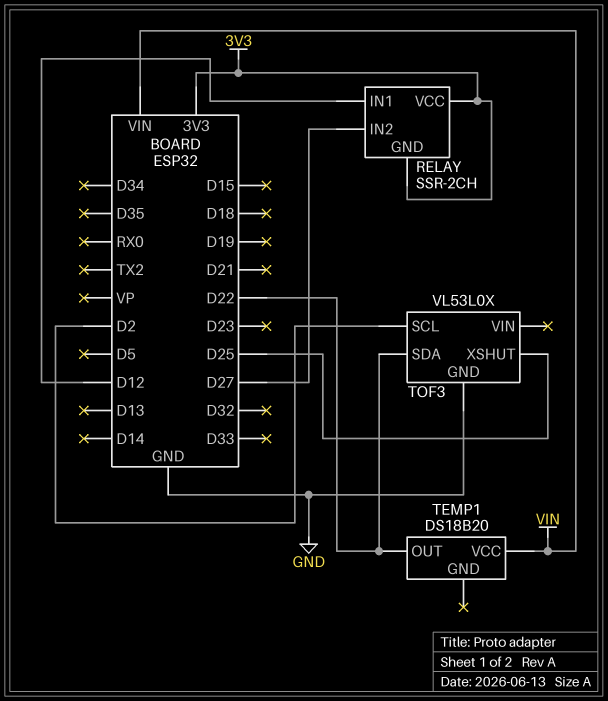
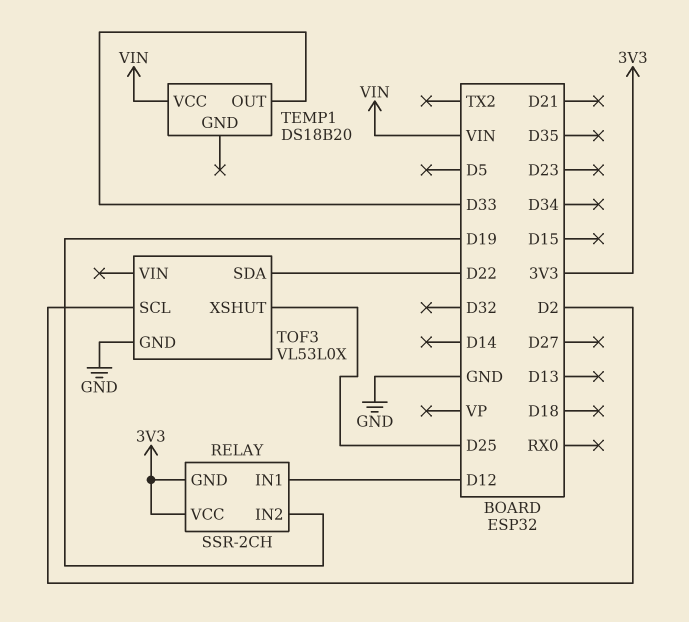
RELAY pin IN2: D27 -> D19
TEMP1 pin OUT: D22 -> D33

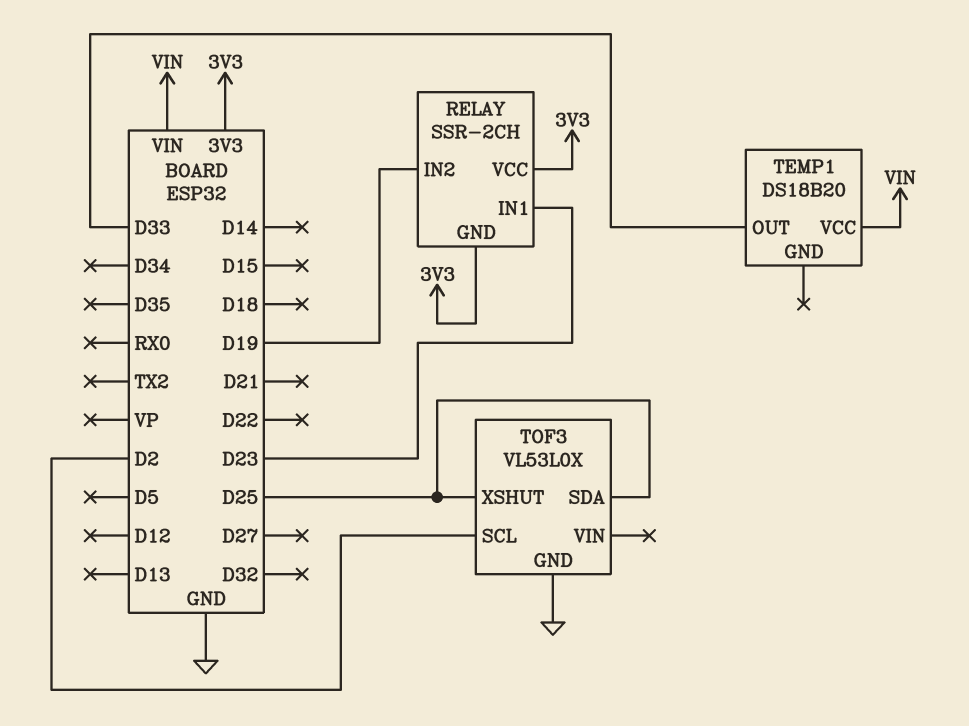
RELAY pin IN1: D12 -> D23
TOF3 pin SDA: D22 -> D25

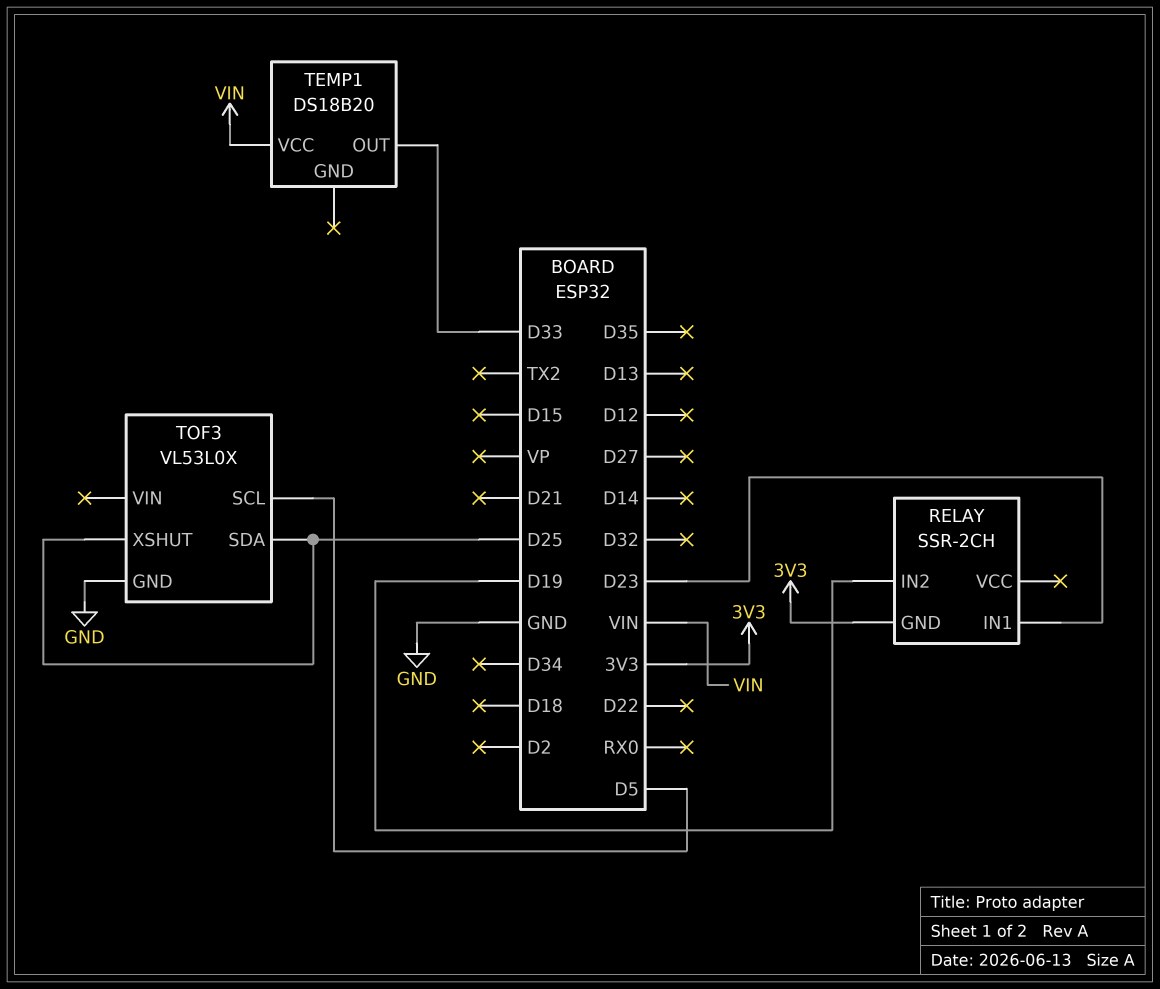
RELAY pin VCC: 3V3 -> none
TOF3 pin SCL: D2 -> D5

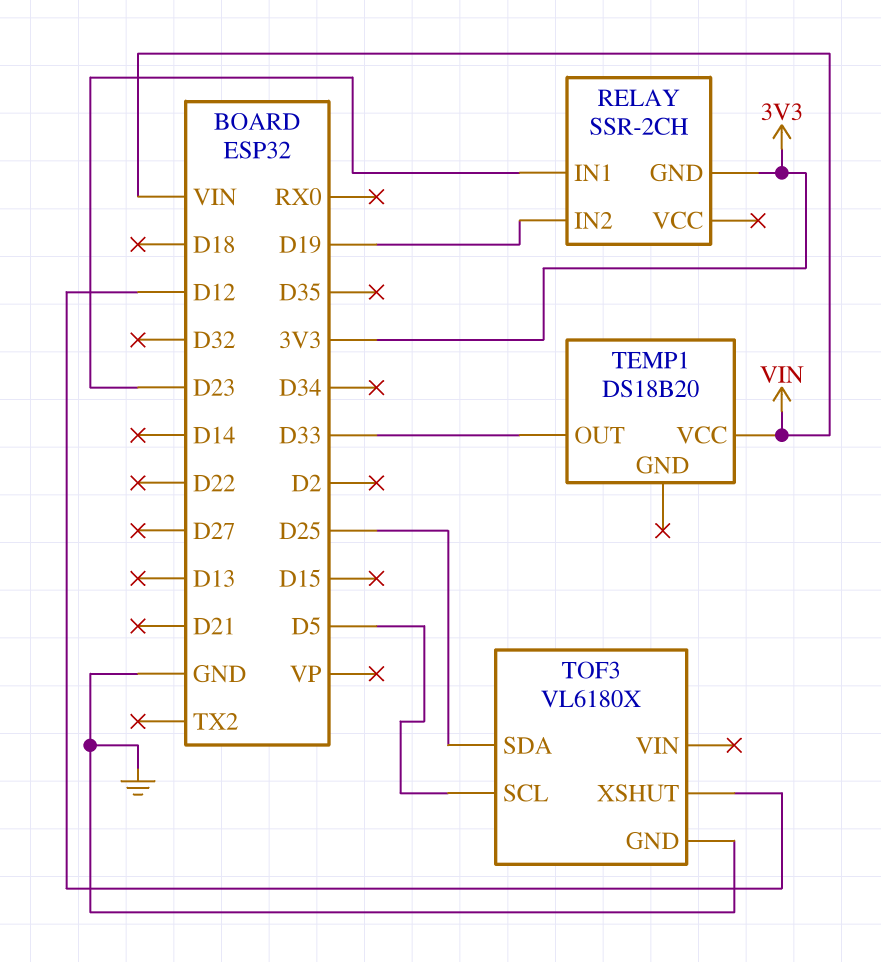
TOF3: VL53L0X -> VL6180X
TOF3 pin XSHUT: D25 -> D12

